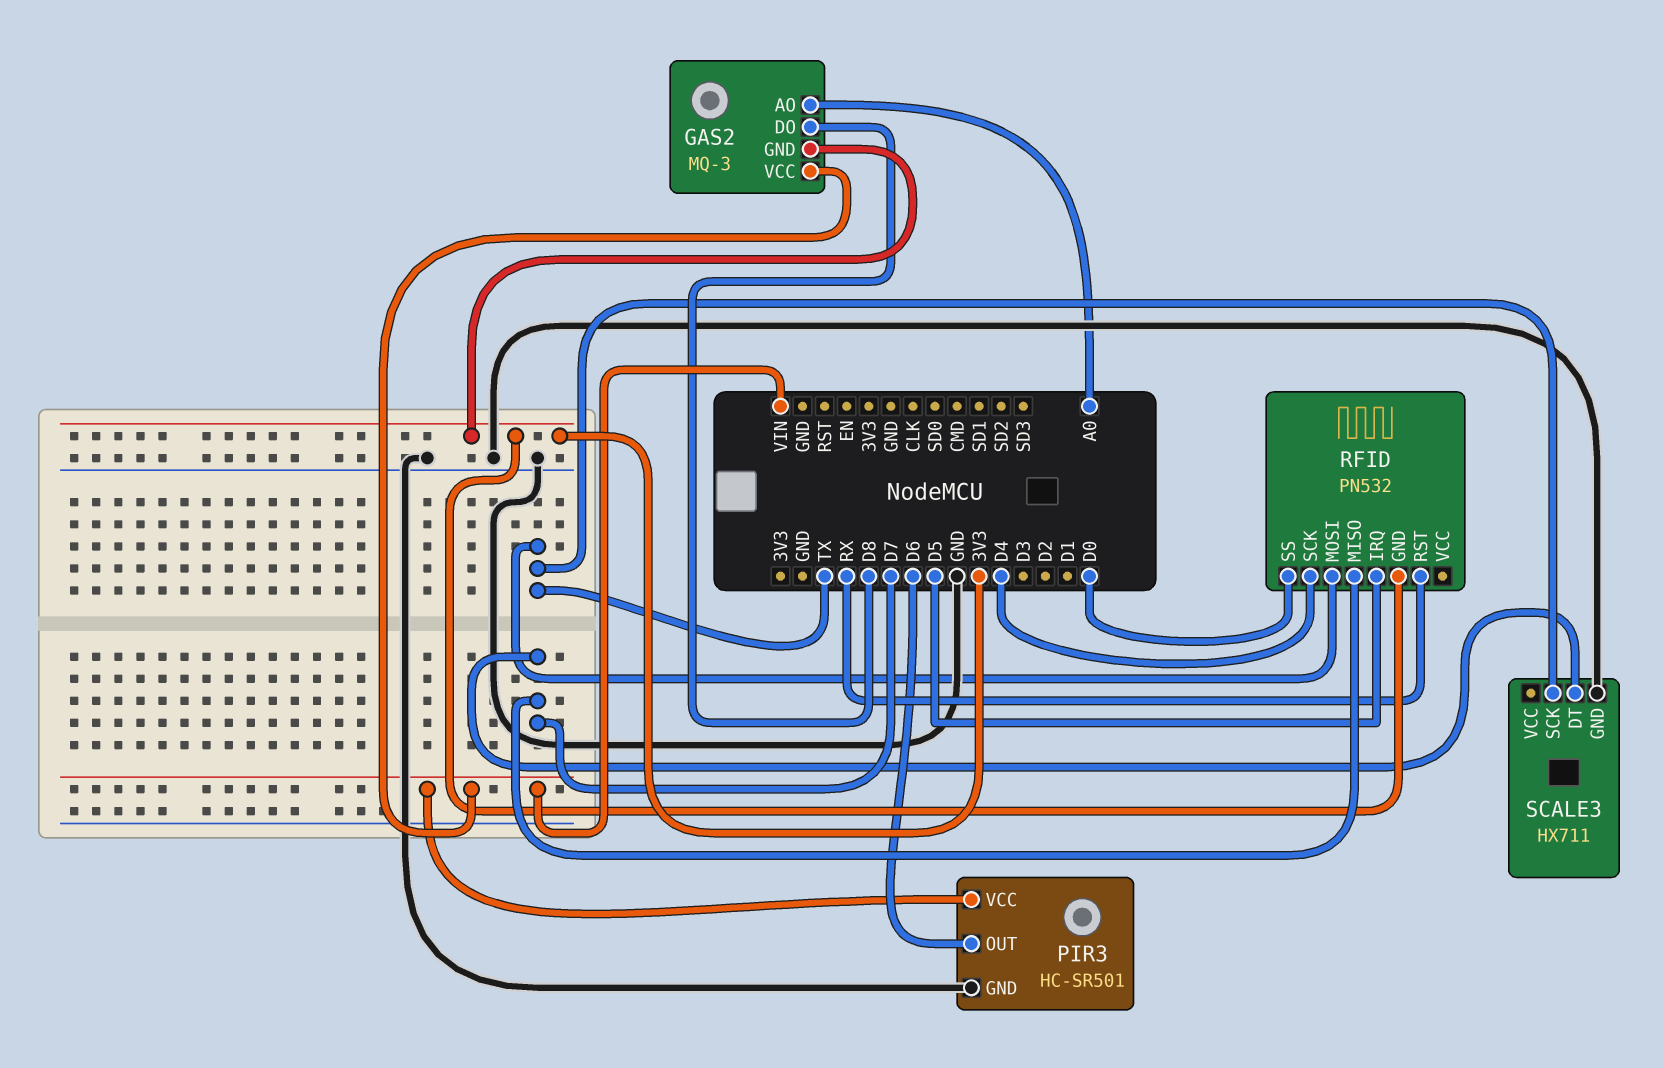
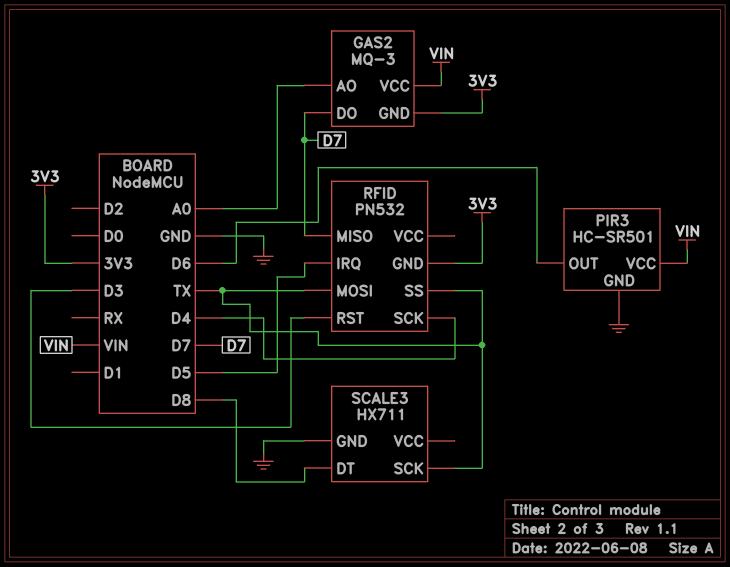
GAS2 pin DO: D8 -> D7
RFID pin RST: RX -> D3
RFID pin SS: D0 -> TX
SCALE3 pin DT: D7 -> D8

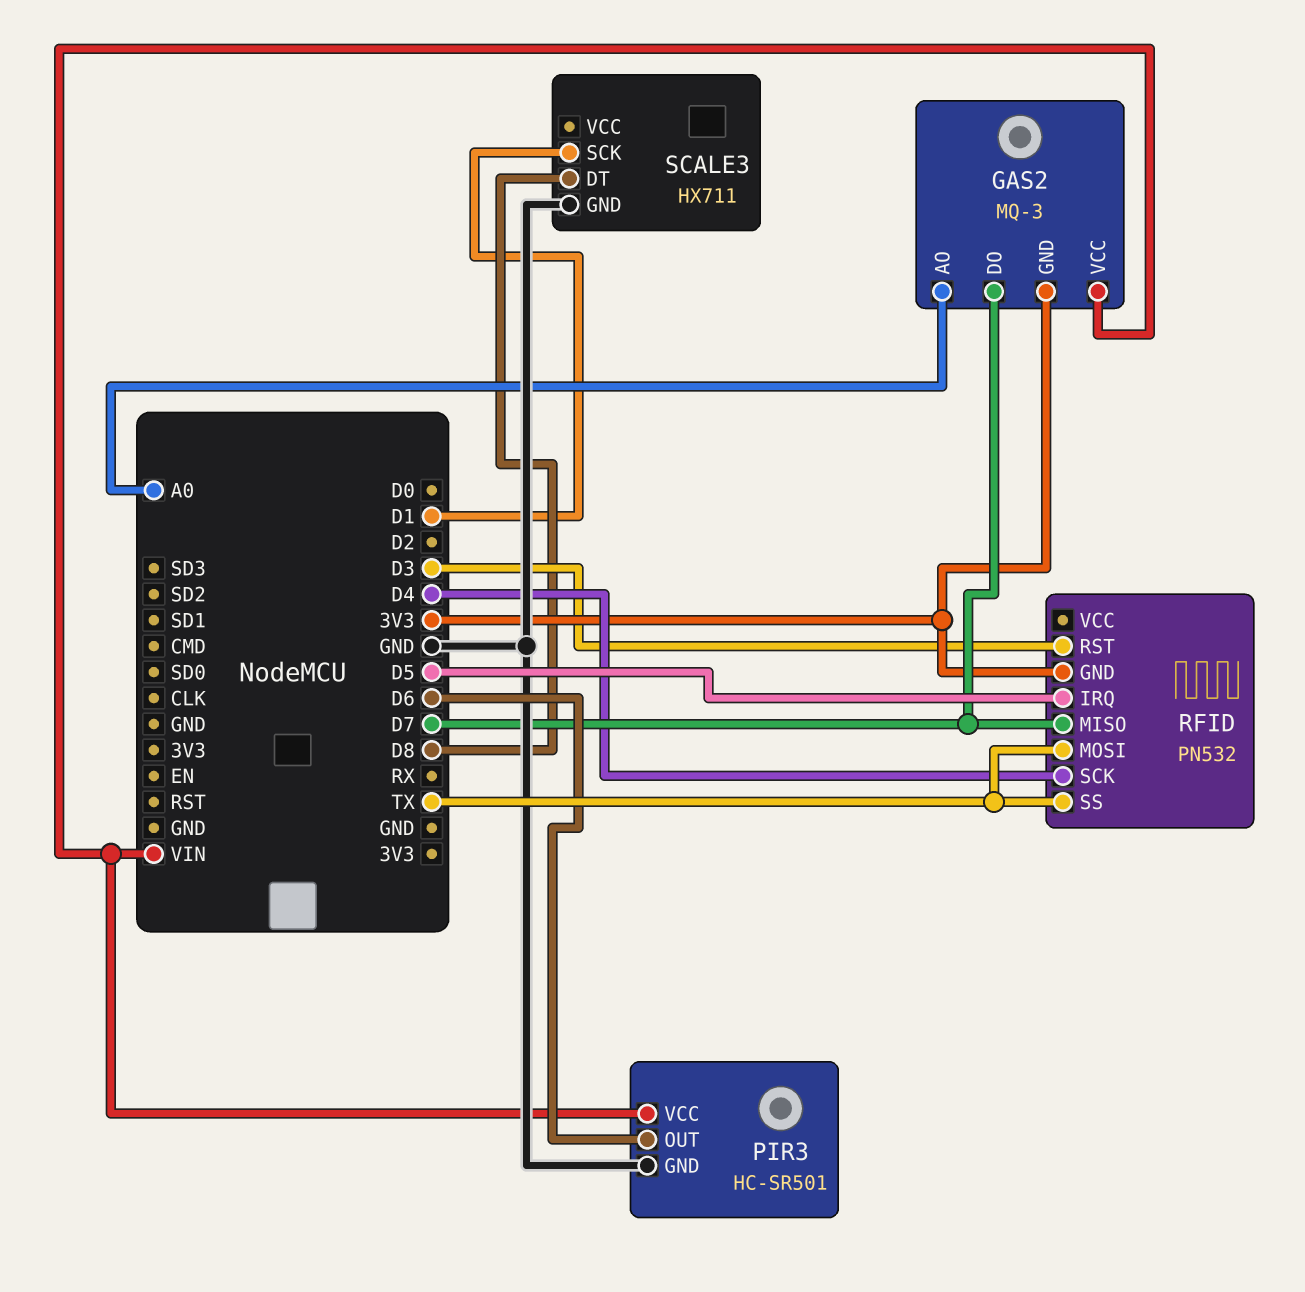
SCALE3 pin SCK: TX -> D1

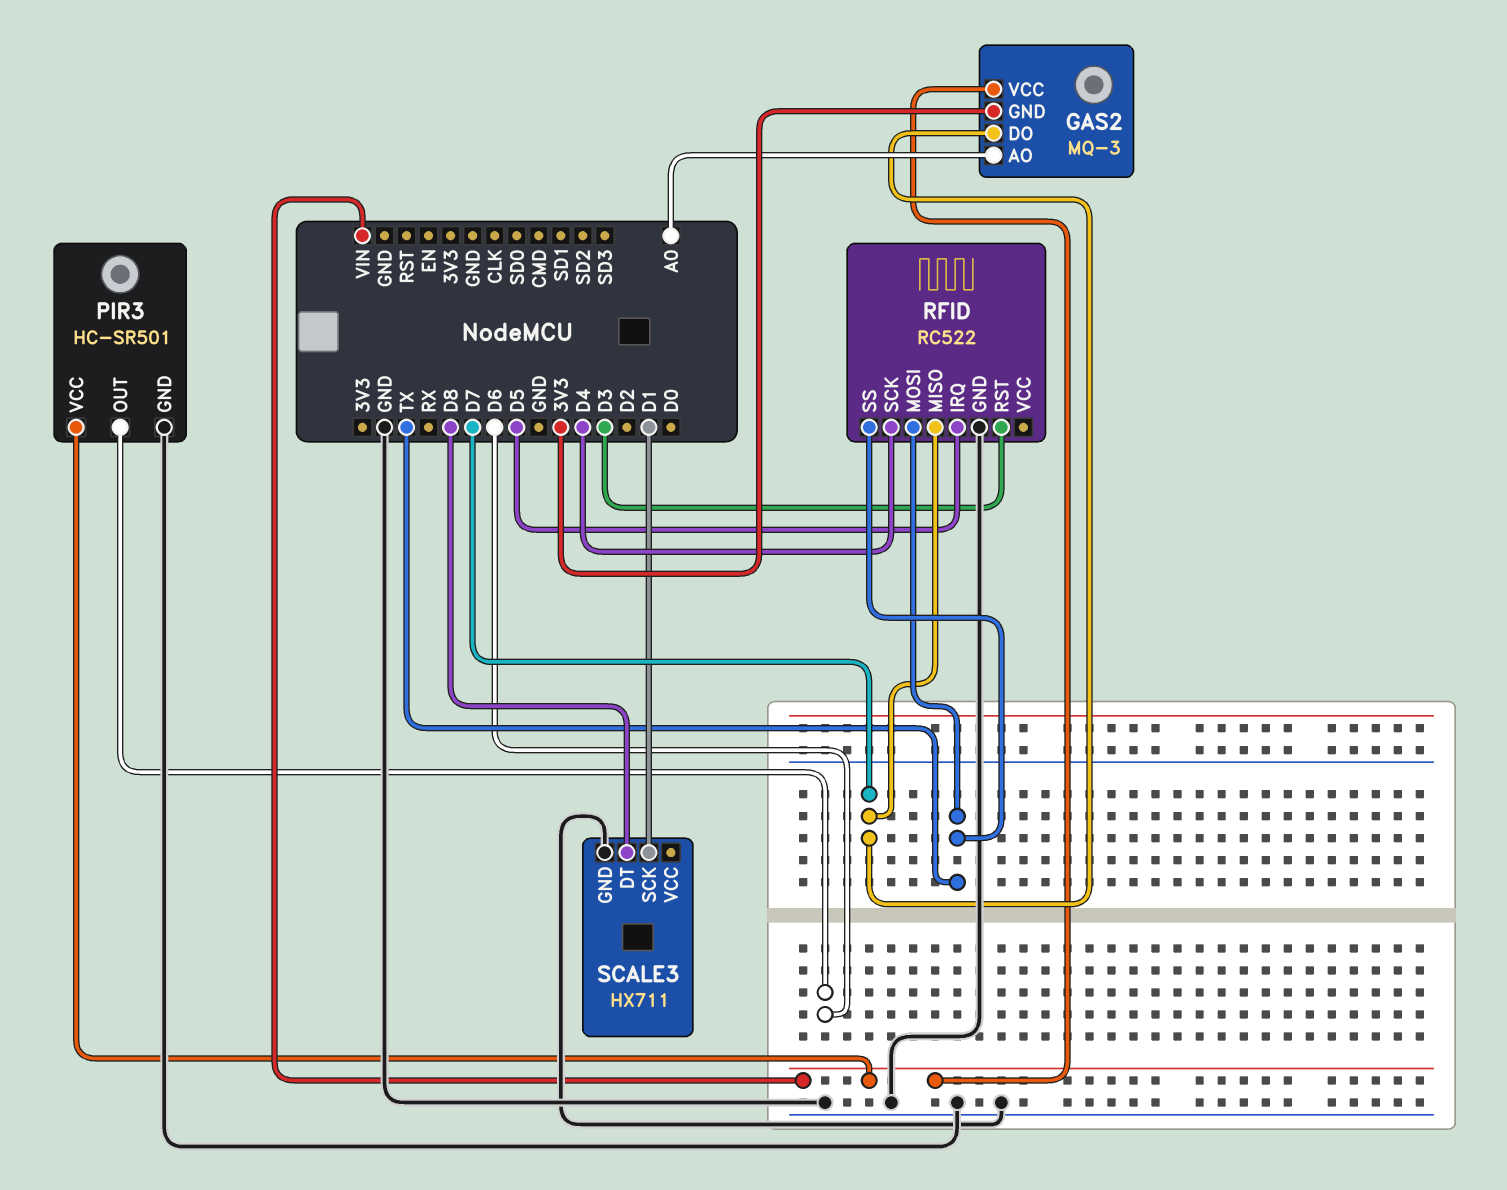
RFID: PN532 -> RC522
RFID pin GND: 3V3 -> GND

